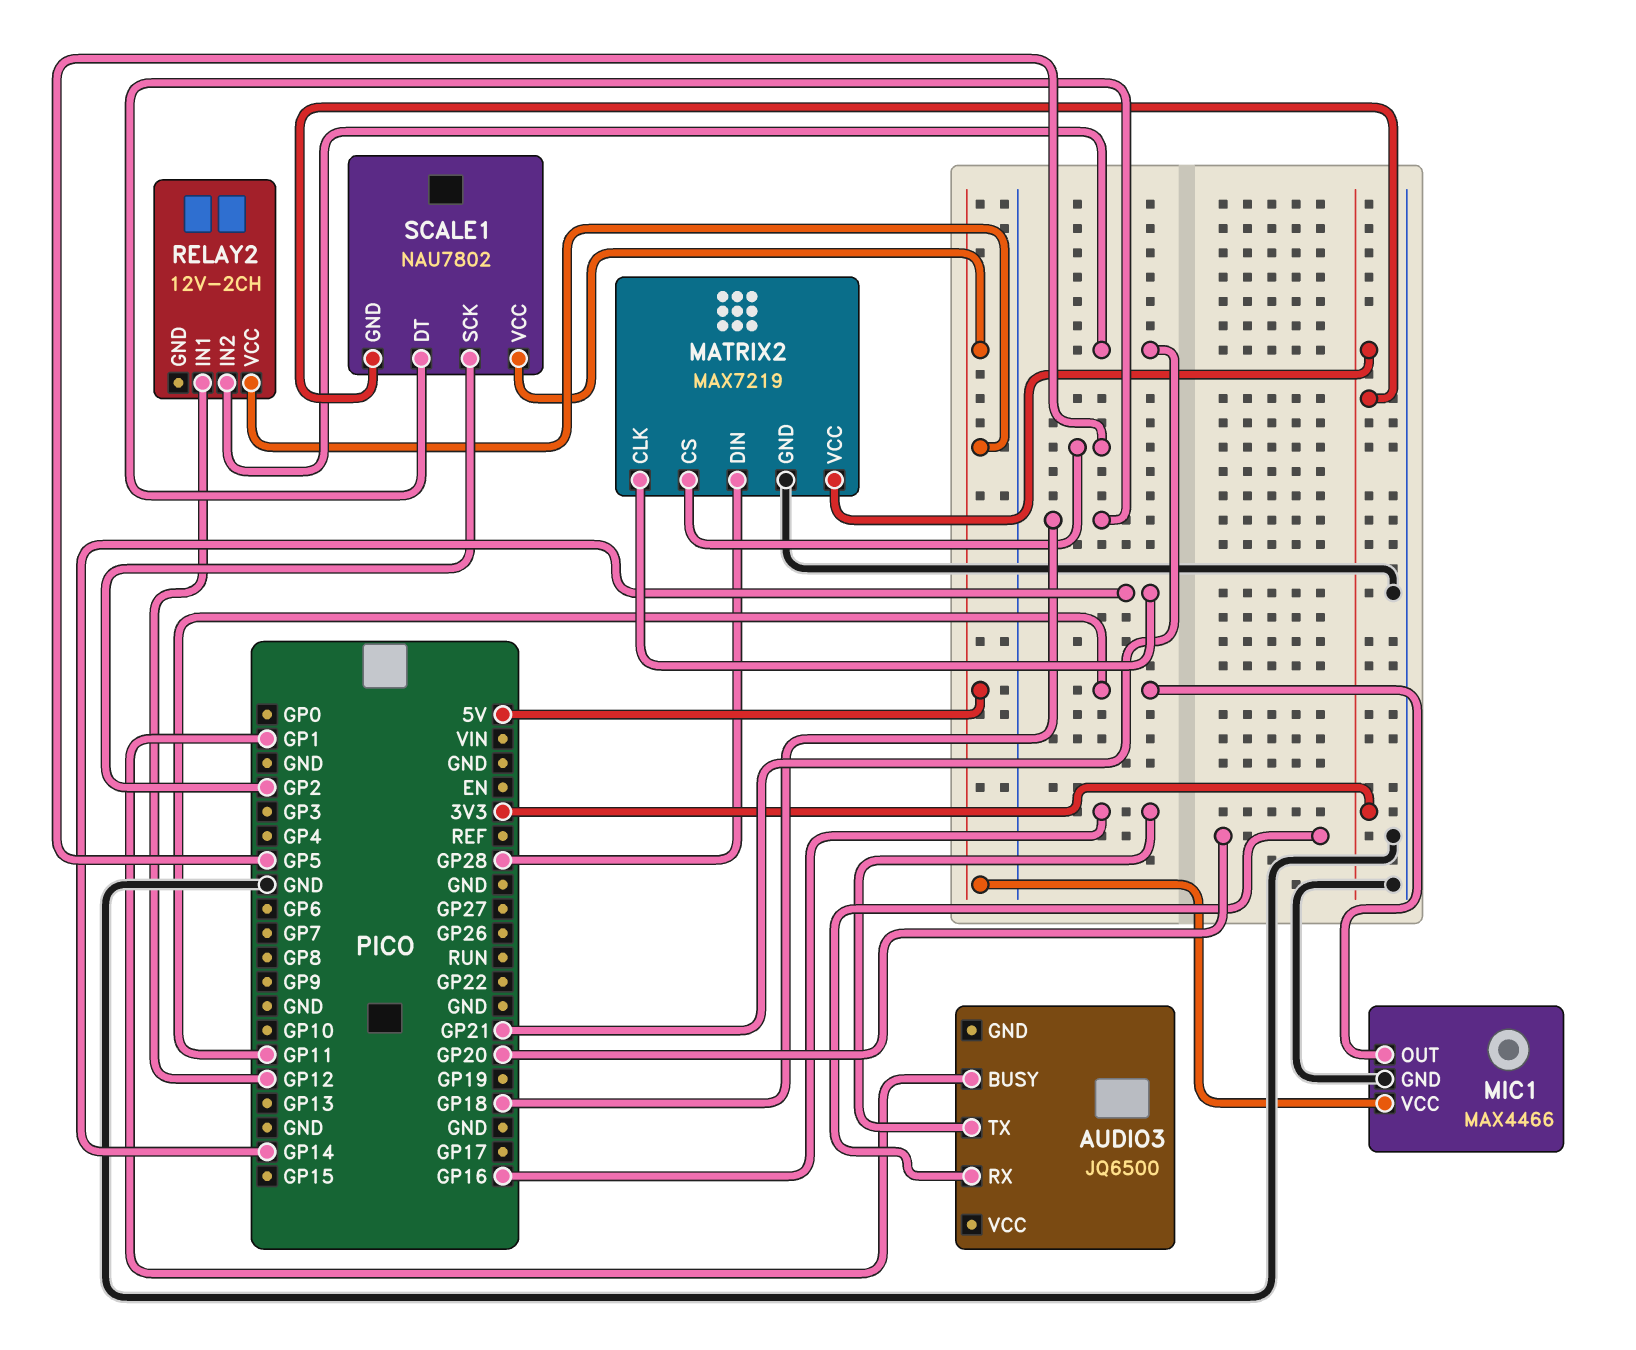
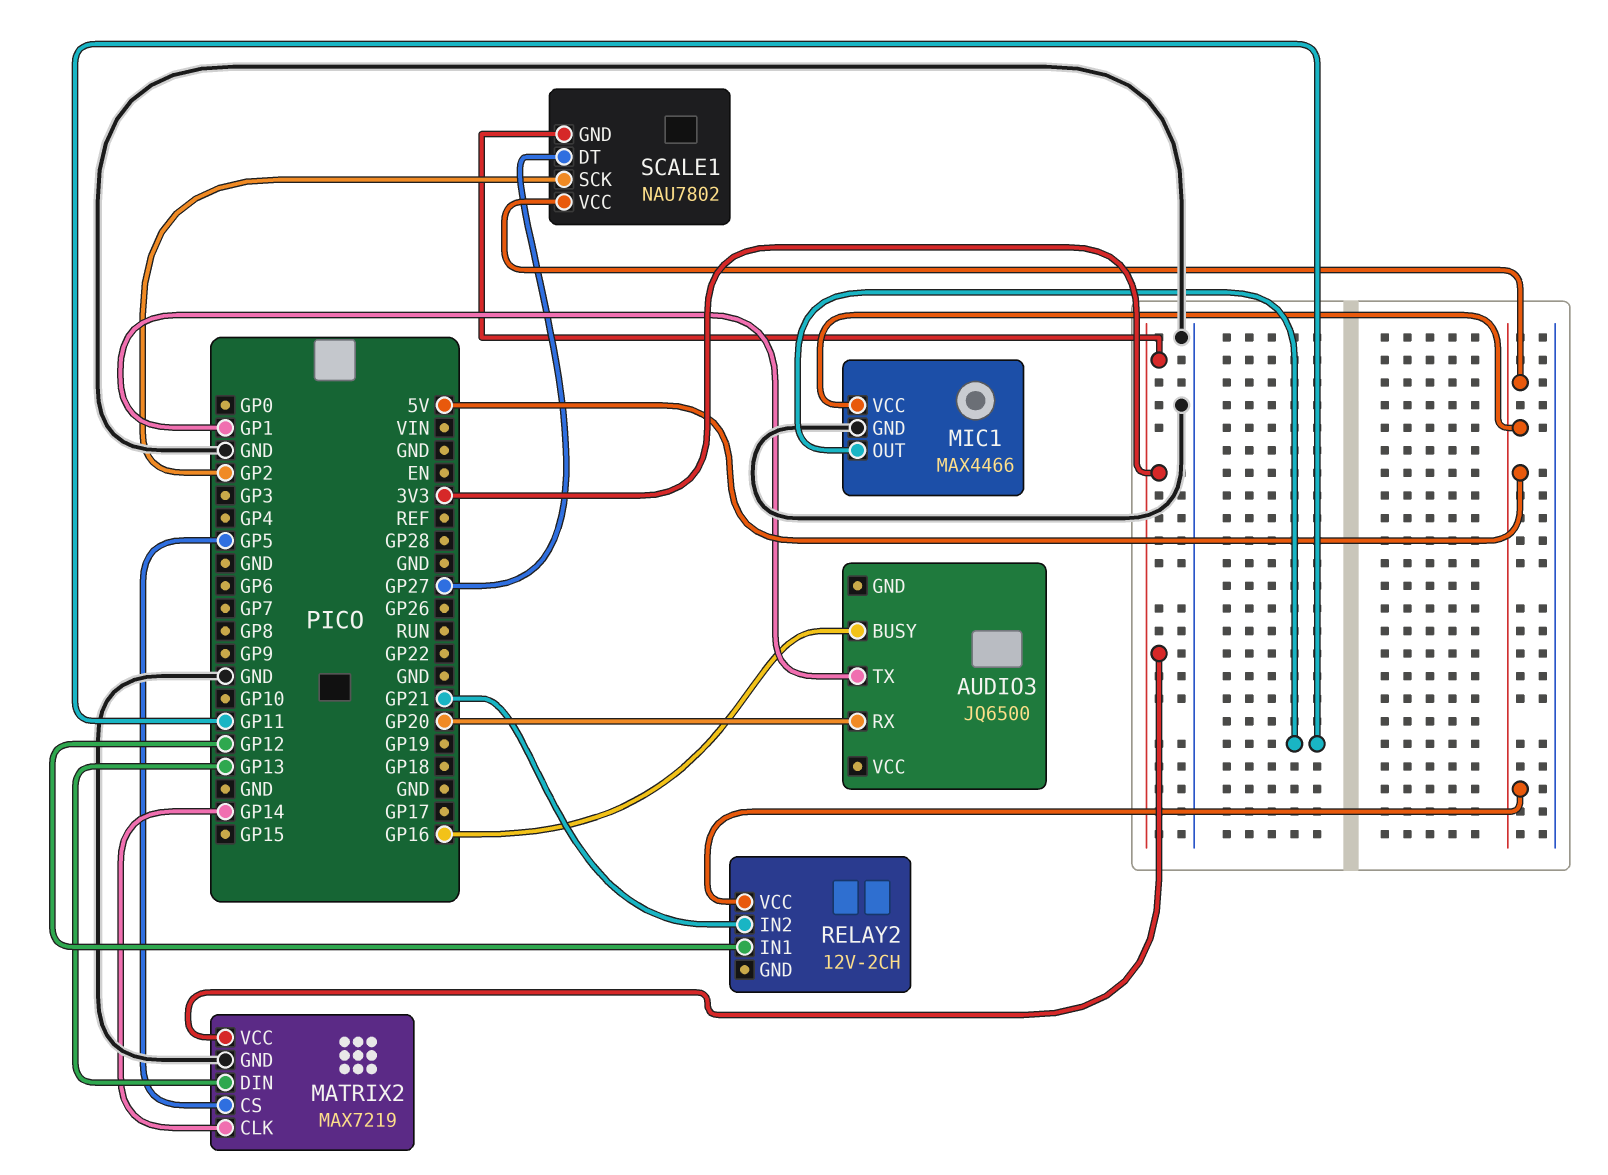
AUDIO3 pin BUSY: GP1 -> GP16
AUDIO3 pin TX: GP16 -> GP1
MATRIX2 pin DIN: GP28 -> GP13
SCALE1 pin DT: GP18 -> GP27

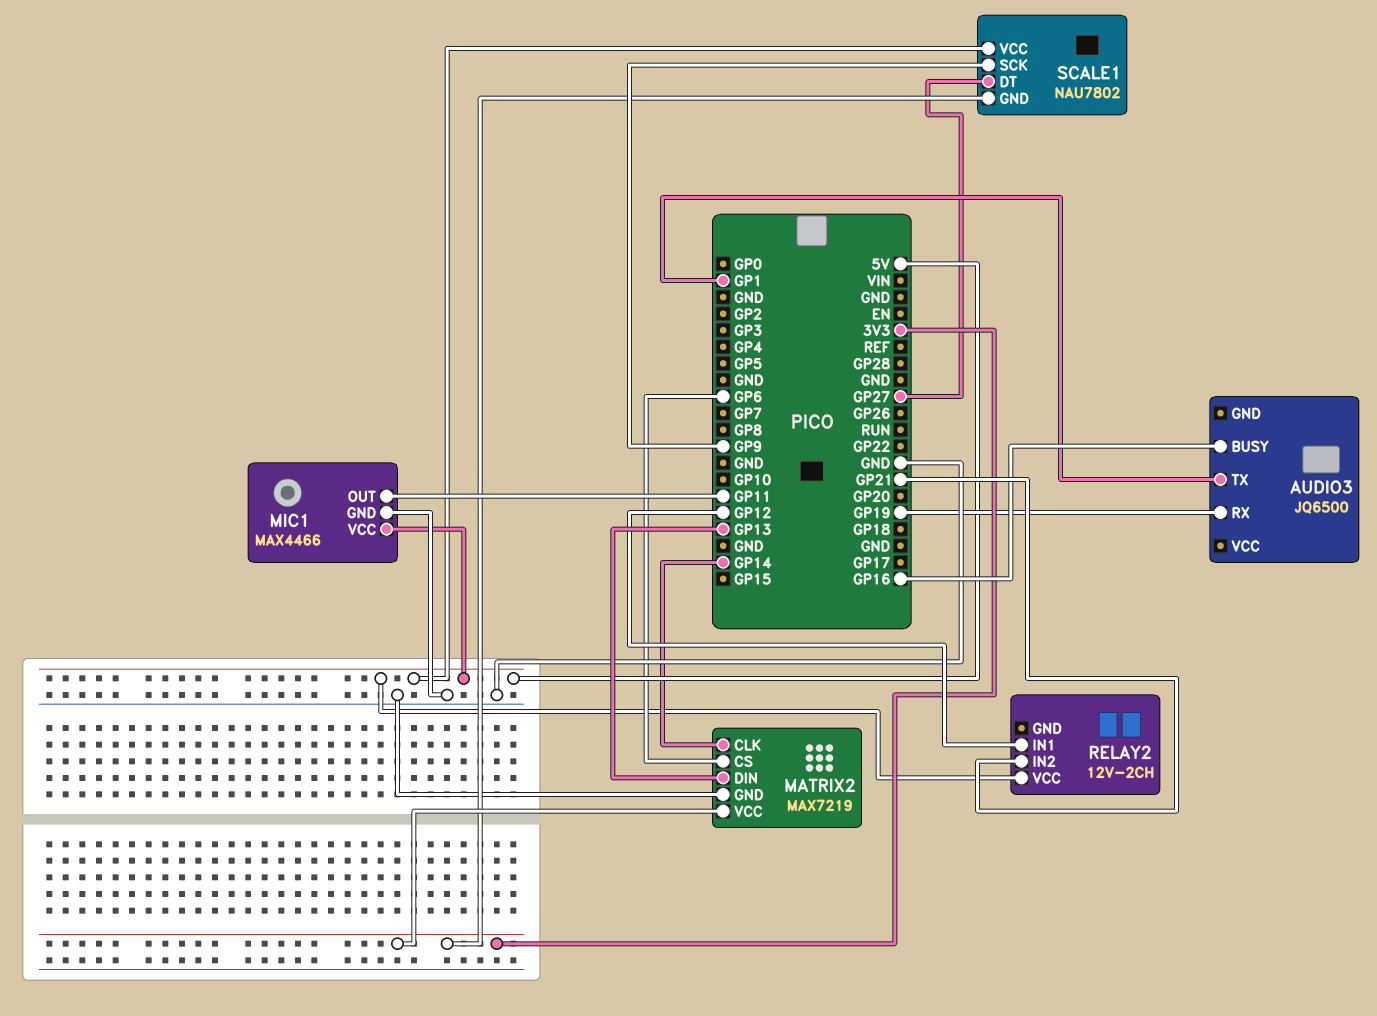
AUDIO3 pin RX: GP20 -> GP19
MATRIX2 pin CS: GP5 -> GP6
SCALE1 pin SCK: GP2 -> GP9

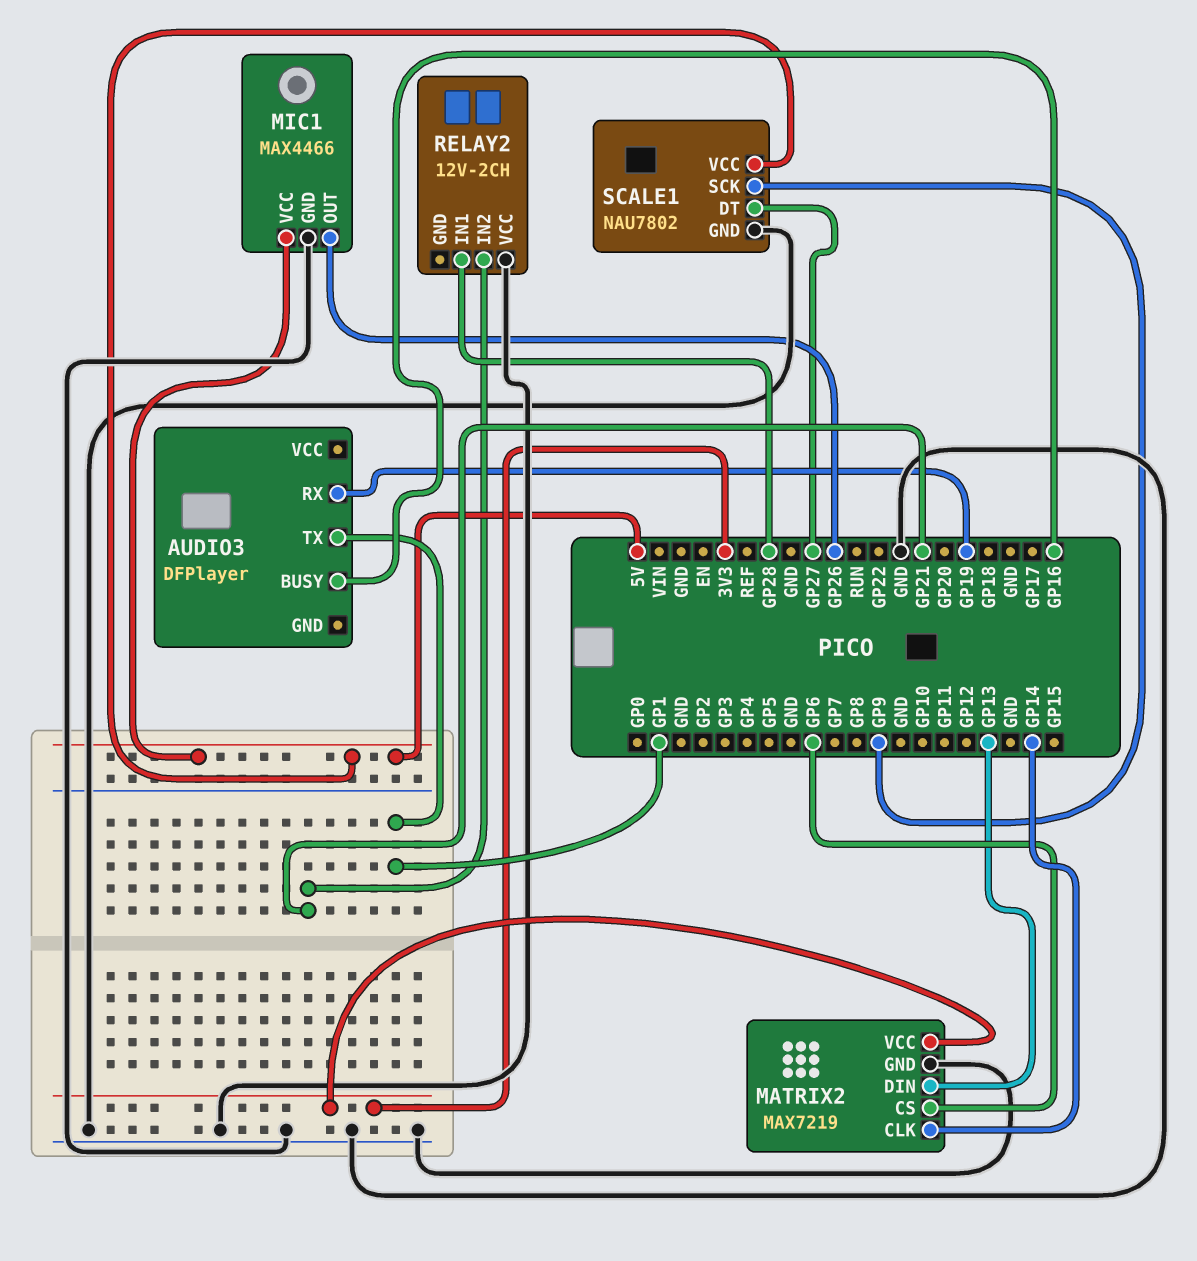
AUDIO3: JQ6500 -> DFPlayer
MIC1 pin OUT: GP11 -> GP26
RELAY2 pin IN1: GP12 -> GP28
RELAY2 pin VCC: 5V -> GND
SCALE1 pin GND: 3V3 -> GND

